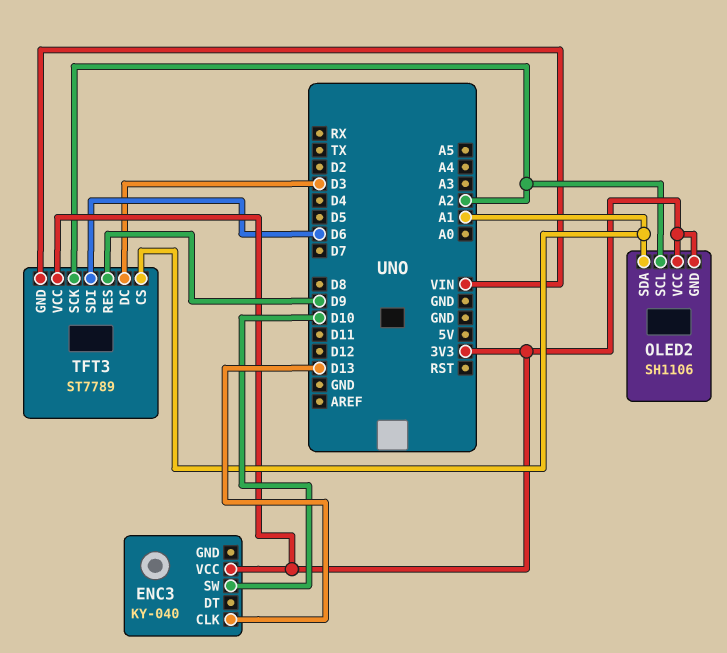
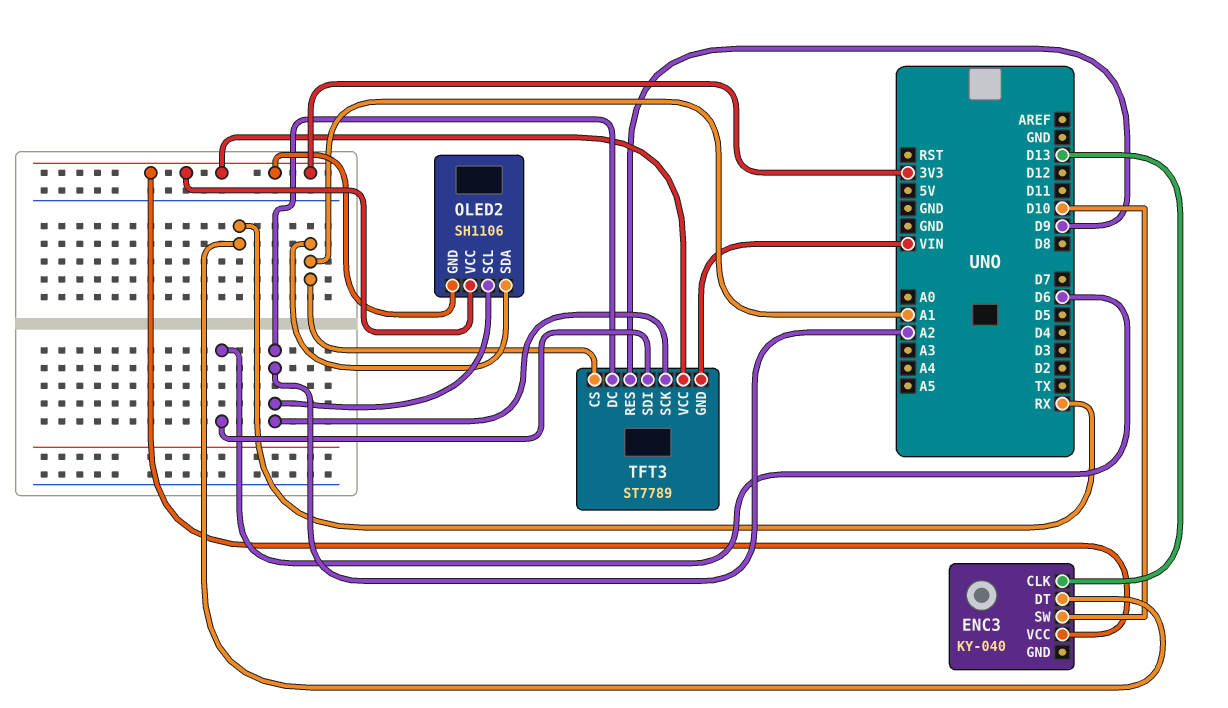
ENC3 pin DT: none -> RX
TFT3 pin DC: D3 -> A2

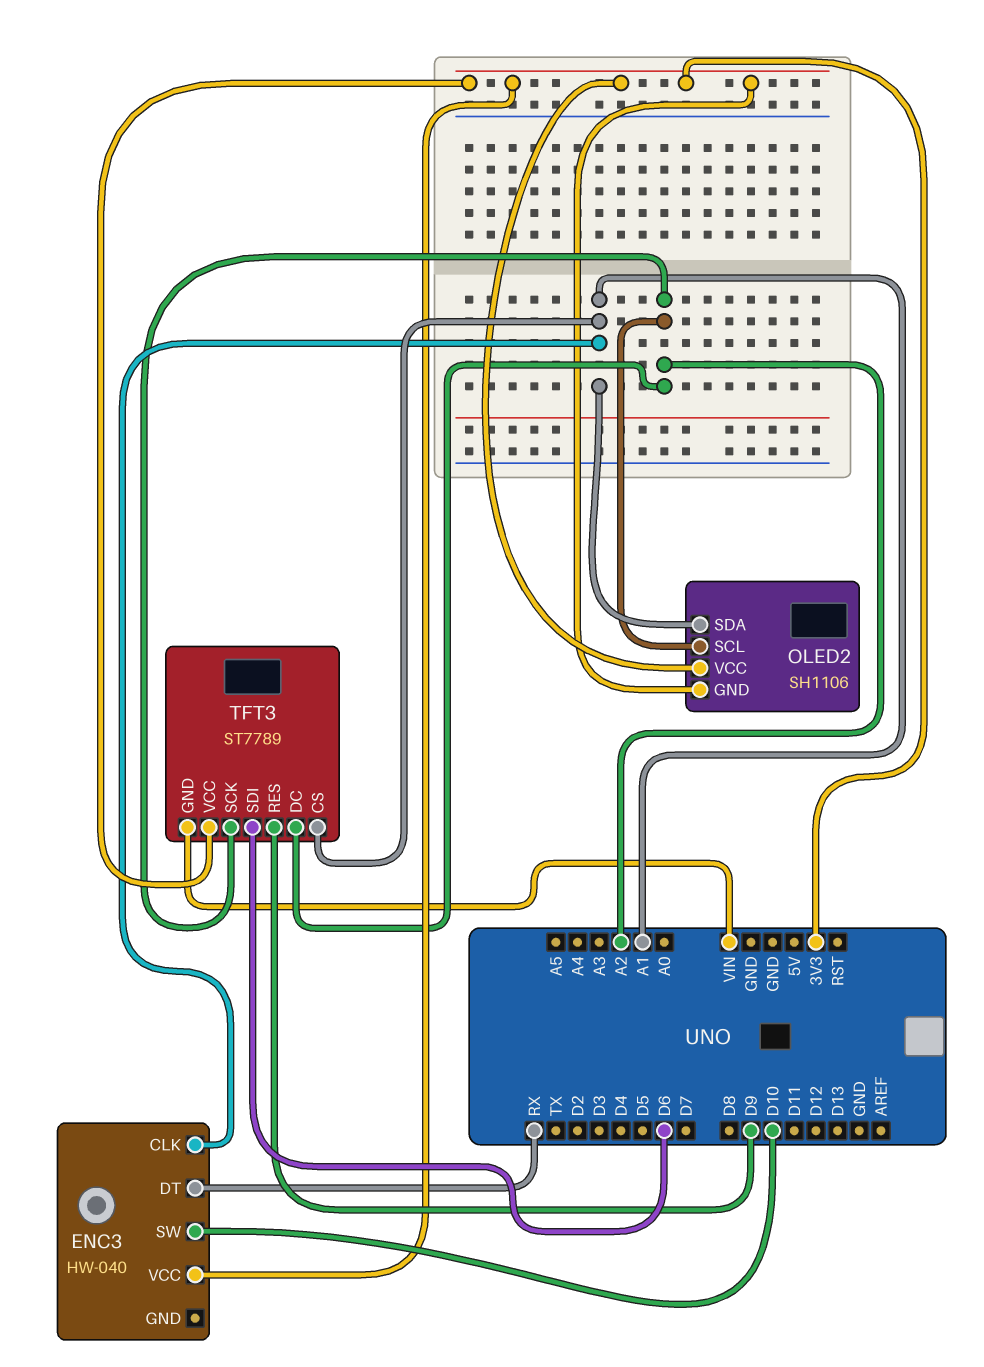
ENC3: KY-040 -> HW-040
ENC3 pin CLK: D13 -> A1

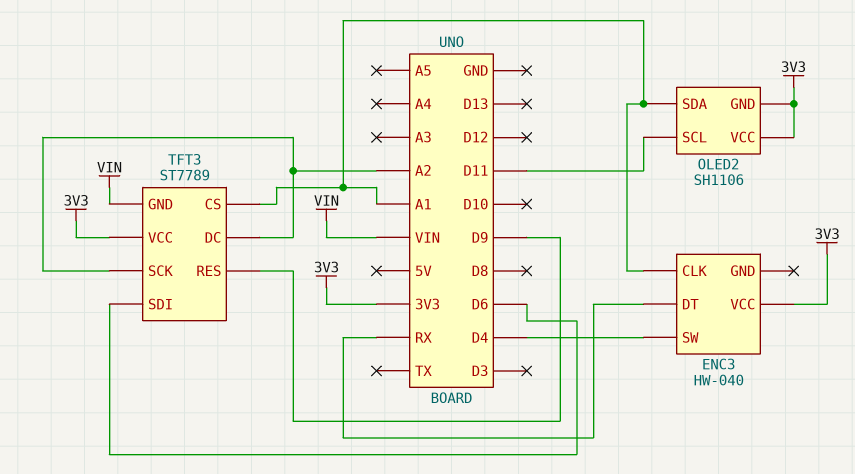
ENC3 pin SW: D10 -> D4
OLED2 pin SCL: A2 -> D11

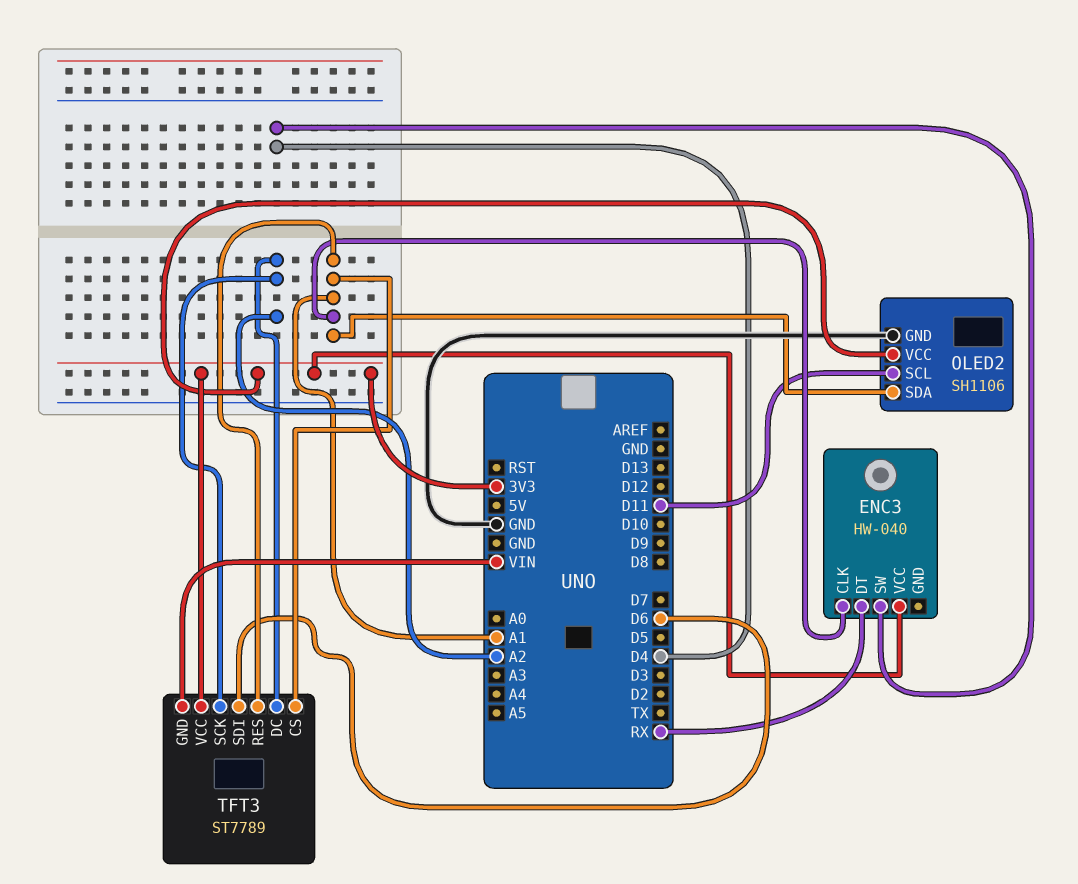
OLED2 pin GND: 3V3 -> GND
TFT3 pin RES: D9 -> A1

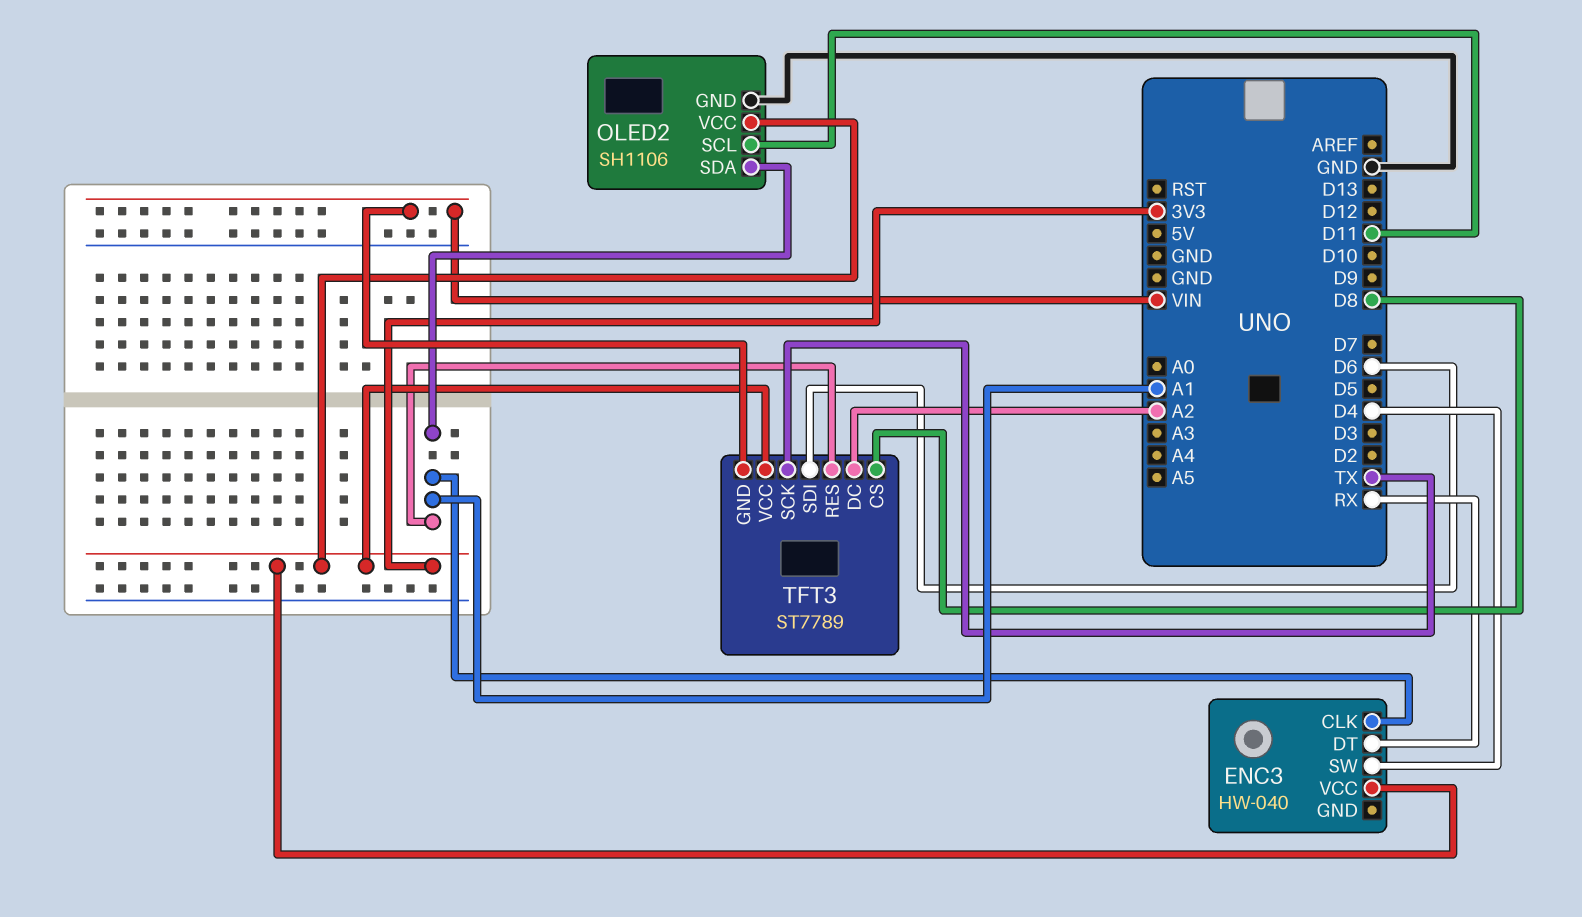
TFT3 pin CS: A1 -> D8
TFT3 pin SCK: A2 -> TX

